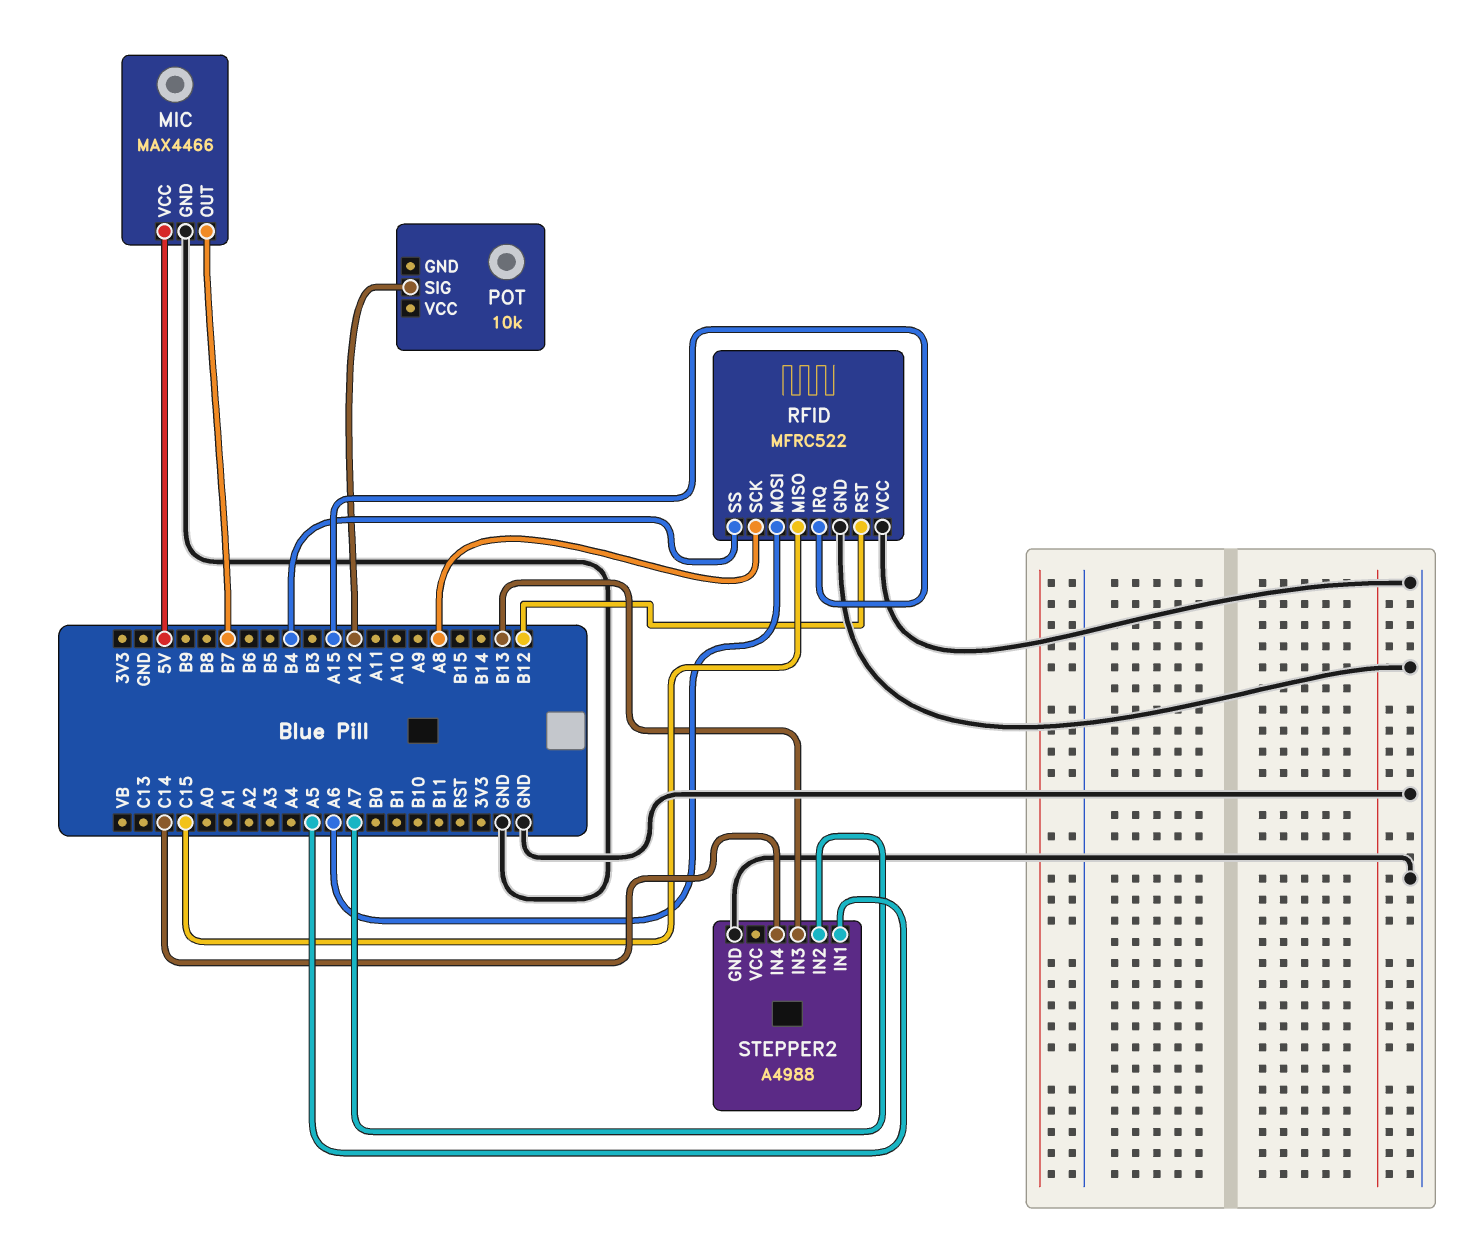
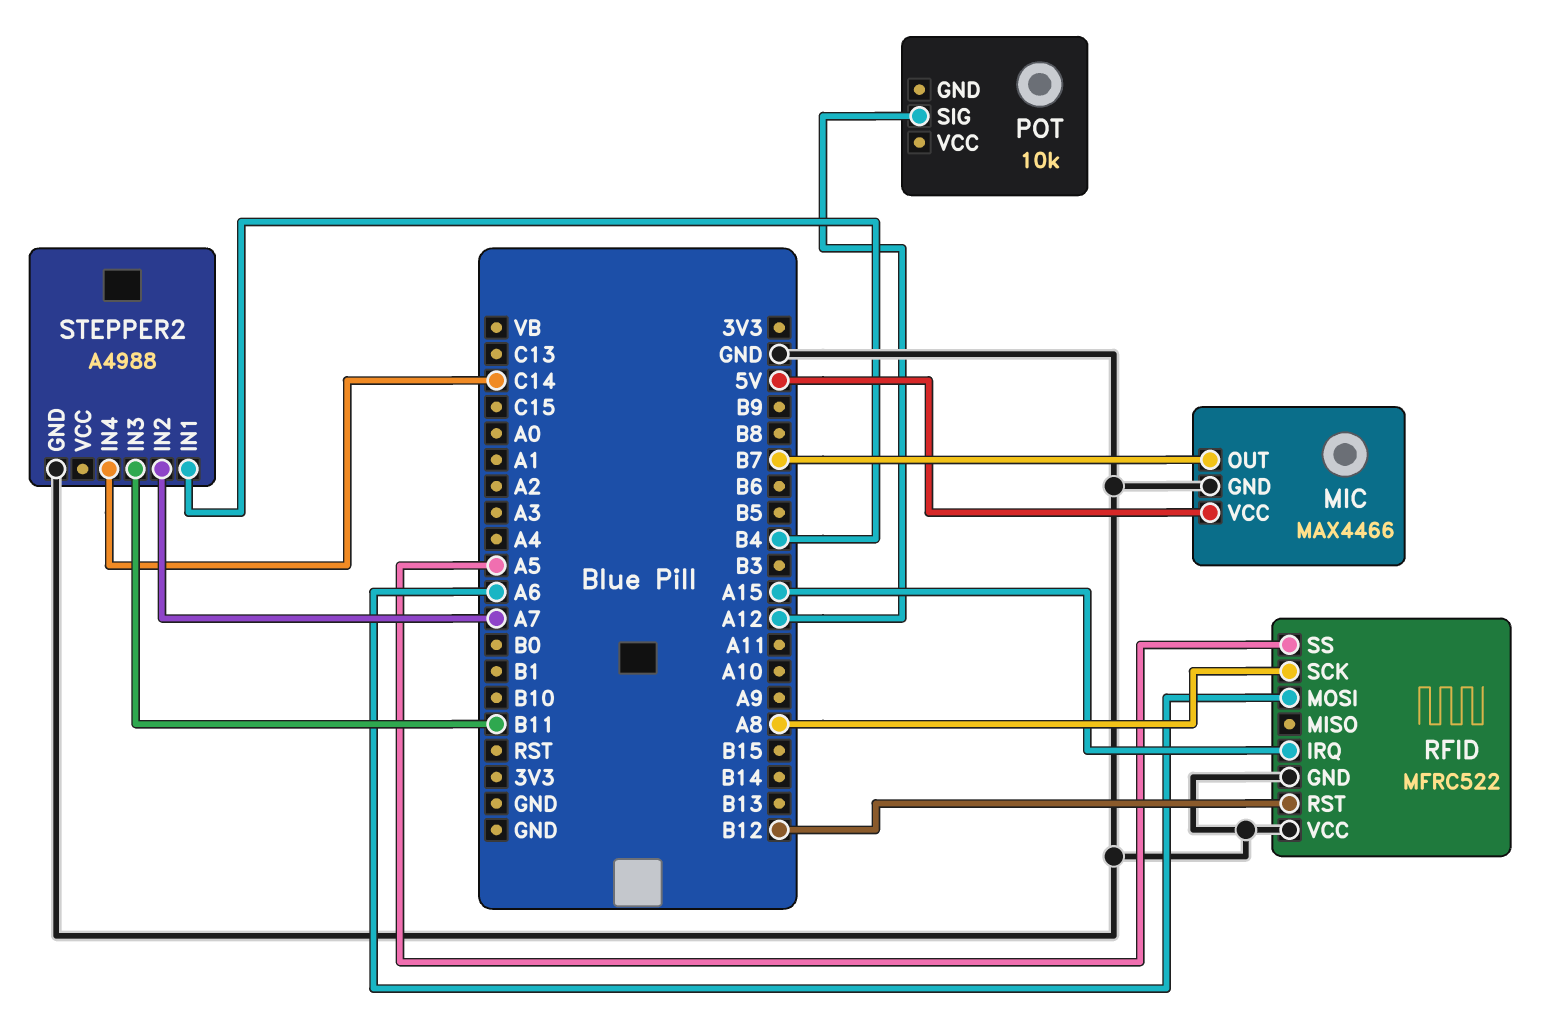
RFID pin MISO: C15 -> none
RFID pin SS: B4 -> A5
STEPPER2 pin IN1: A5 -> B4
STEPPER2 pin IN3: B13 -> B11

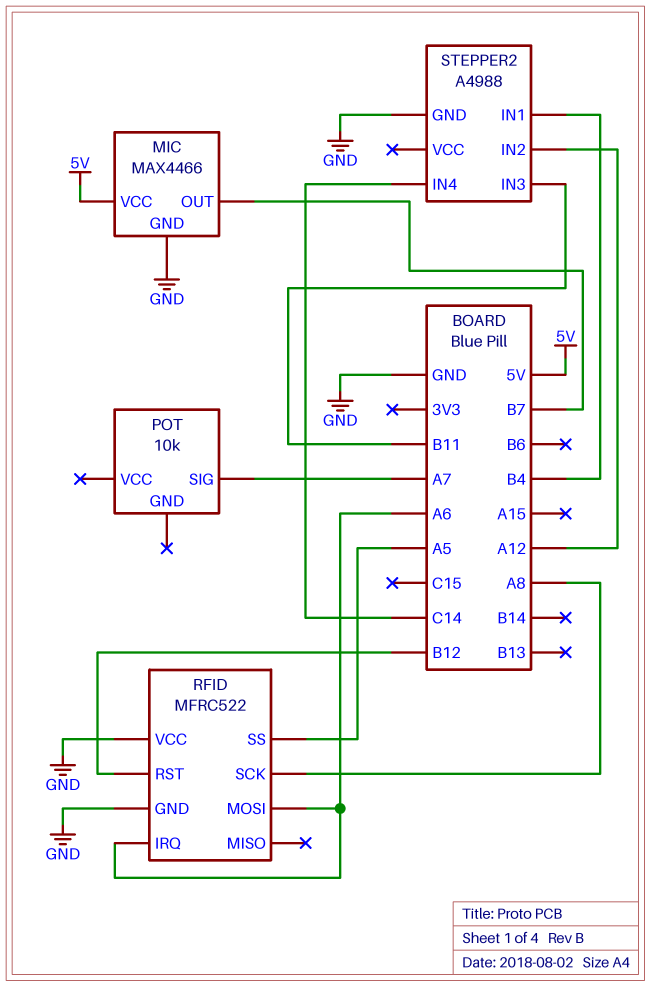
POT pin SIG: A12 -> A7
RFID pin IRQ: A15 -> A6
STEPPER2 pin IN2: A7 -> A12

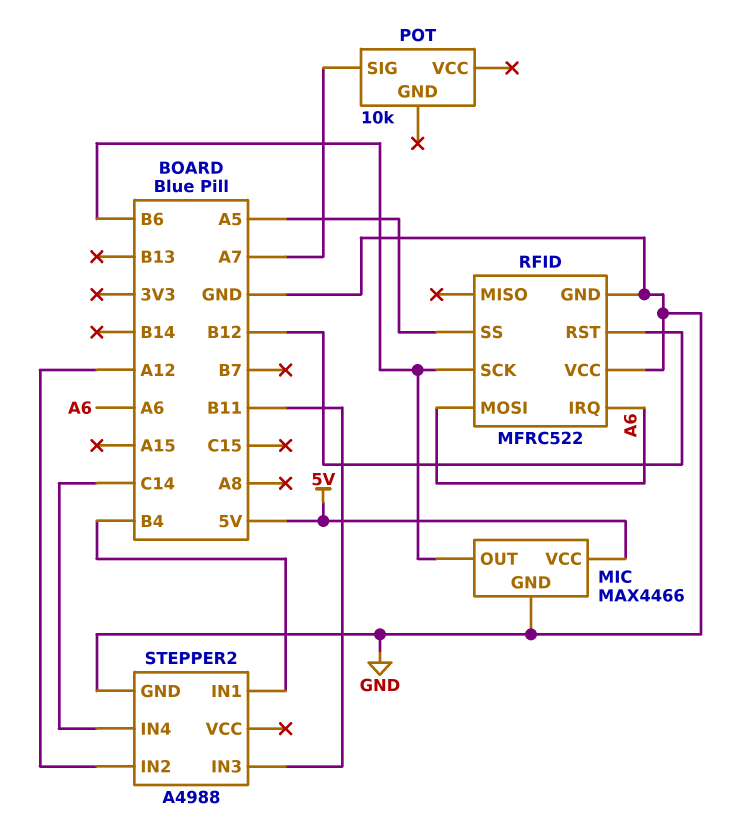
MIC pin OUT: B7 -> B6
RFID pin SCK: A8 -> B6

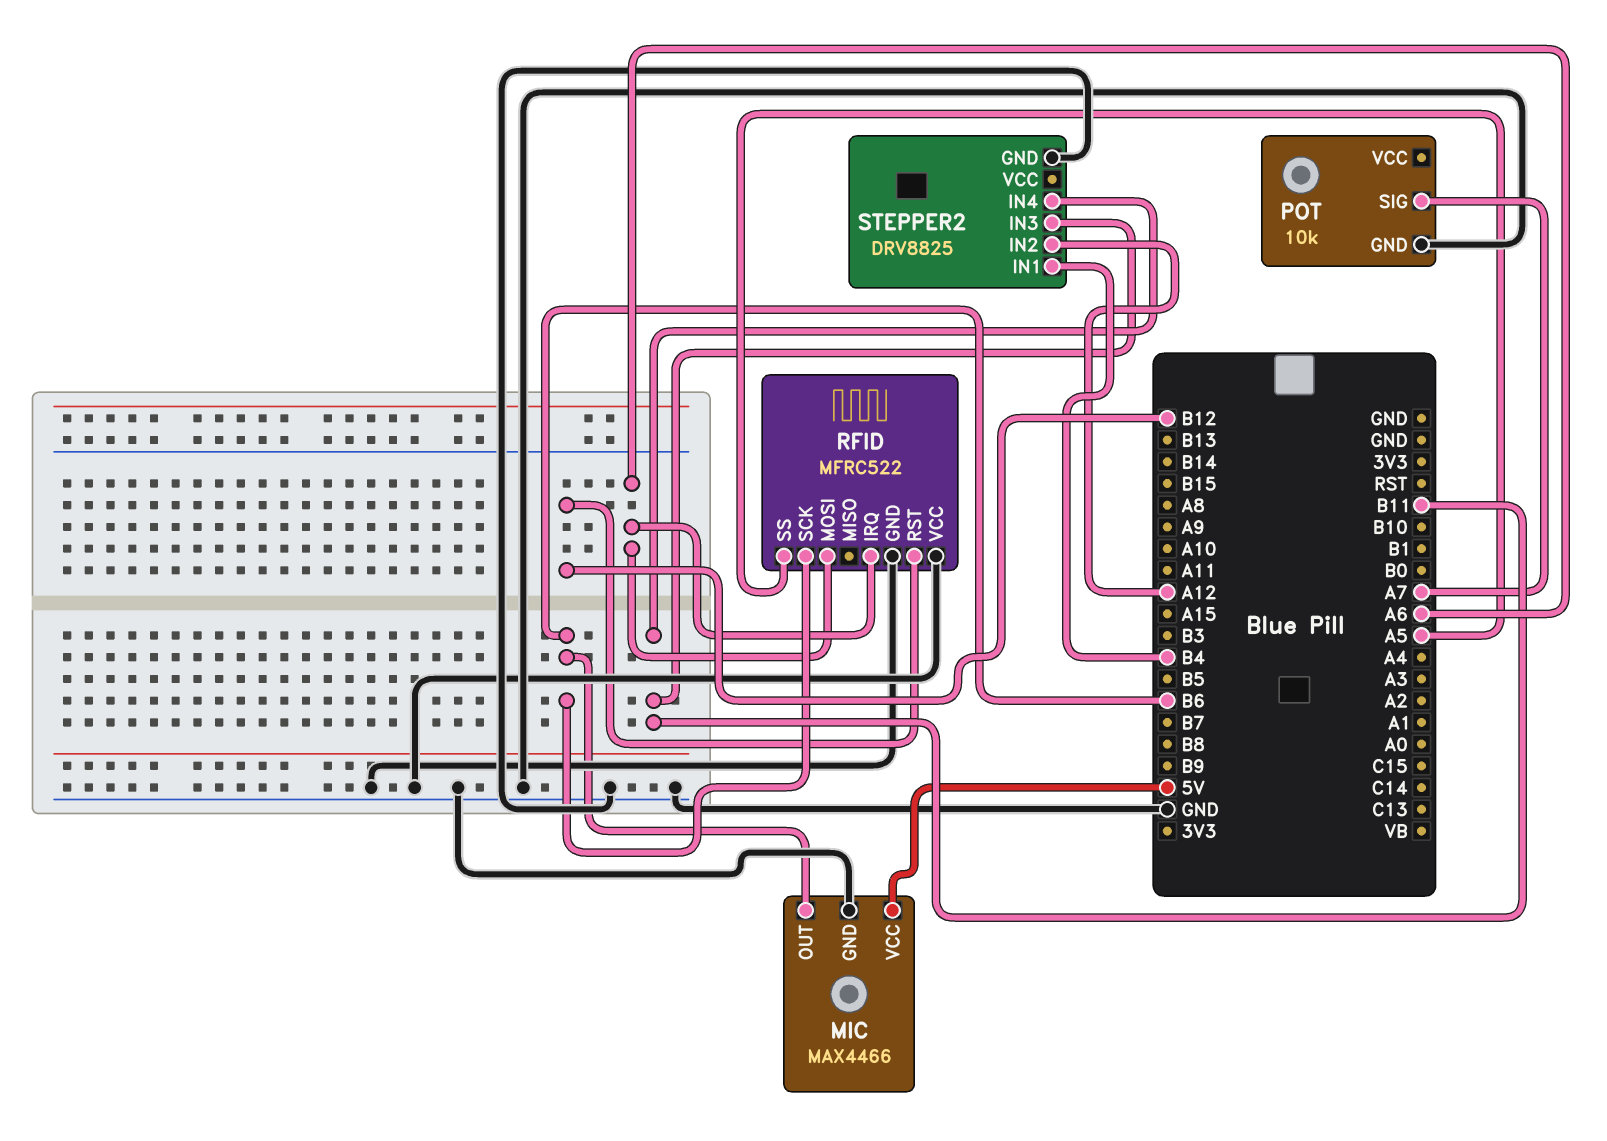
POT pin GND: none -> GND
STEPPER2: A4988 -> DRV8825
STEPPER2 pin IN4: C14 -> B11

